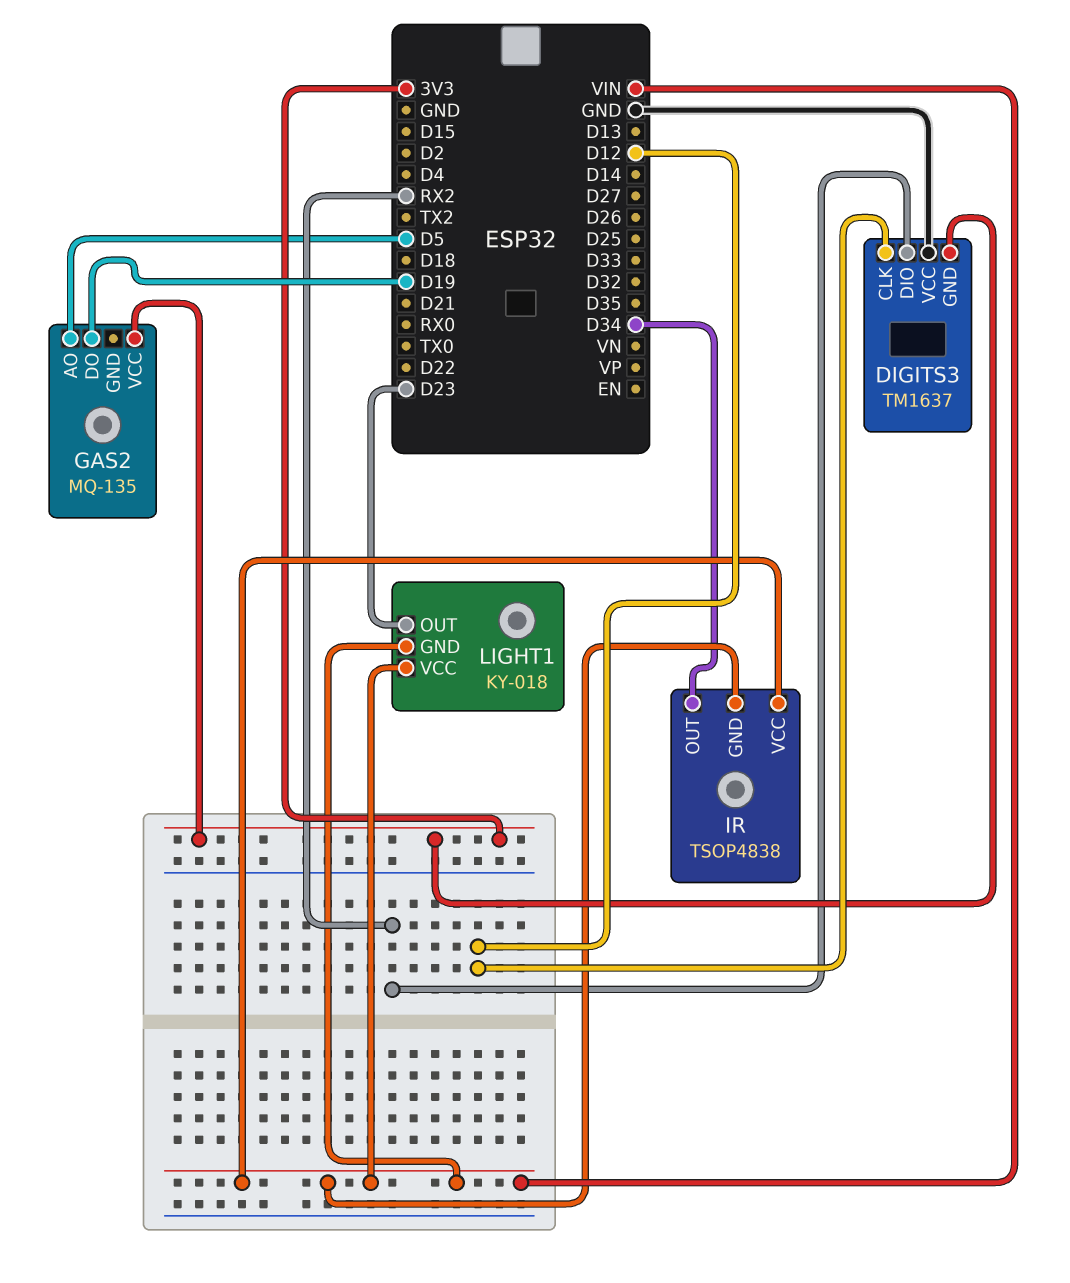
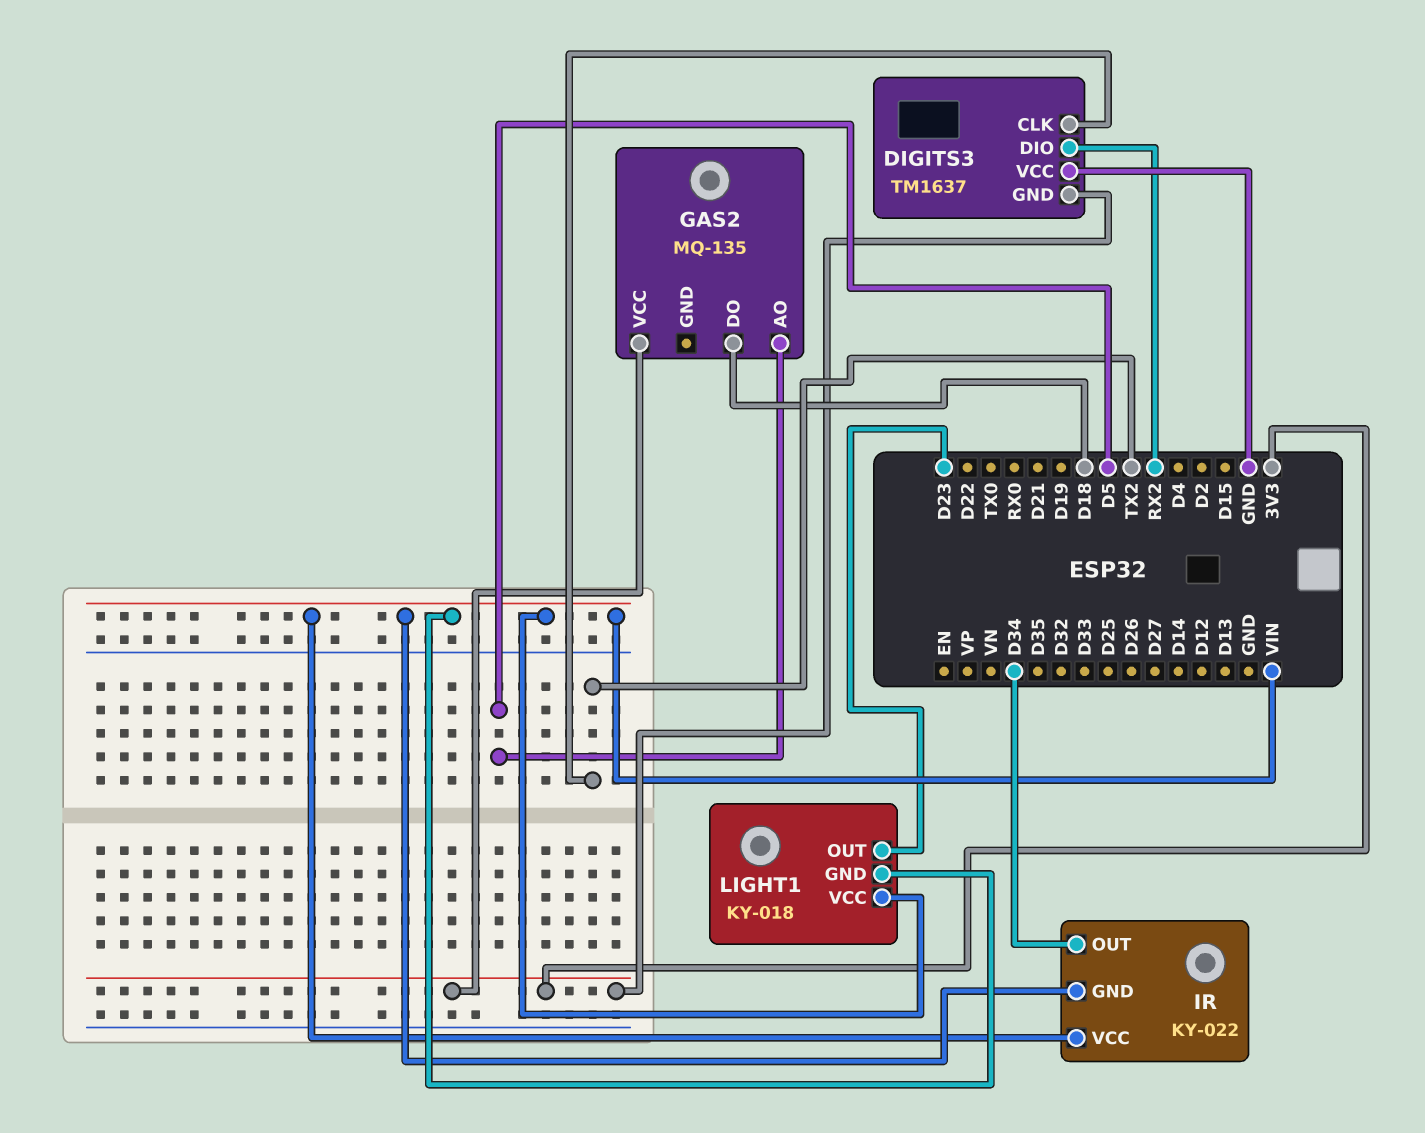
DIGITS3 pin CLK: D12 -> TX2
GAS2 pin DO: D19 -> D18
IR: TSOP4838 -> KY-022

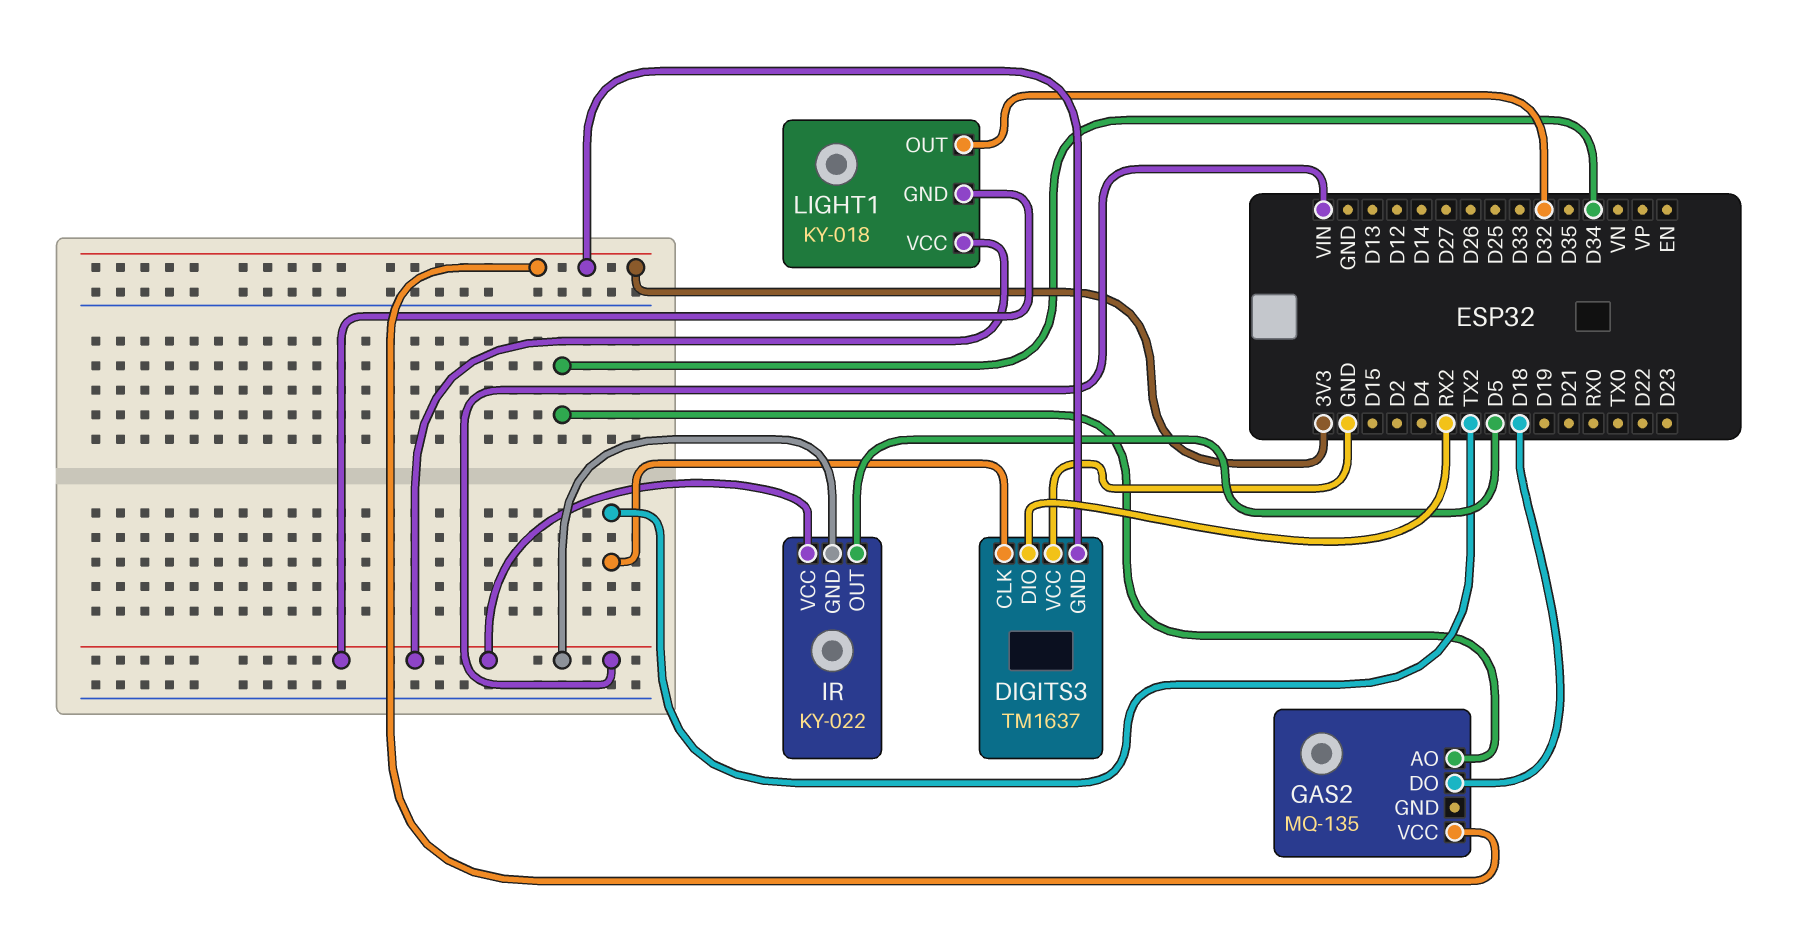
GAS2 pin AO: D5 -> D34
IR pin OUT: D34 -> D5
LIGHT1 pin OUT: D23 -> D32

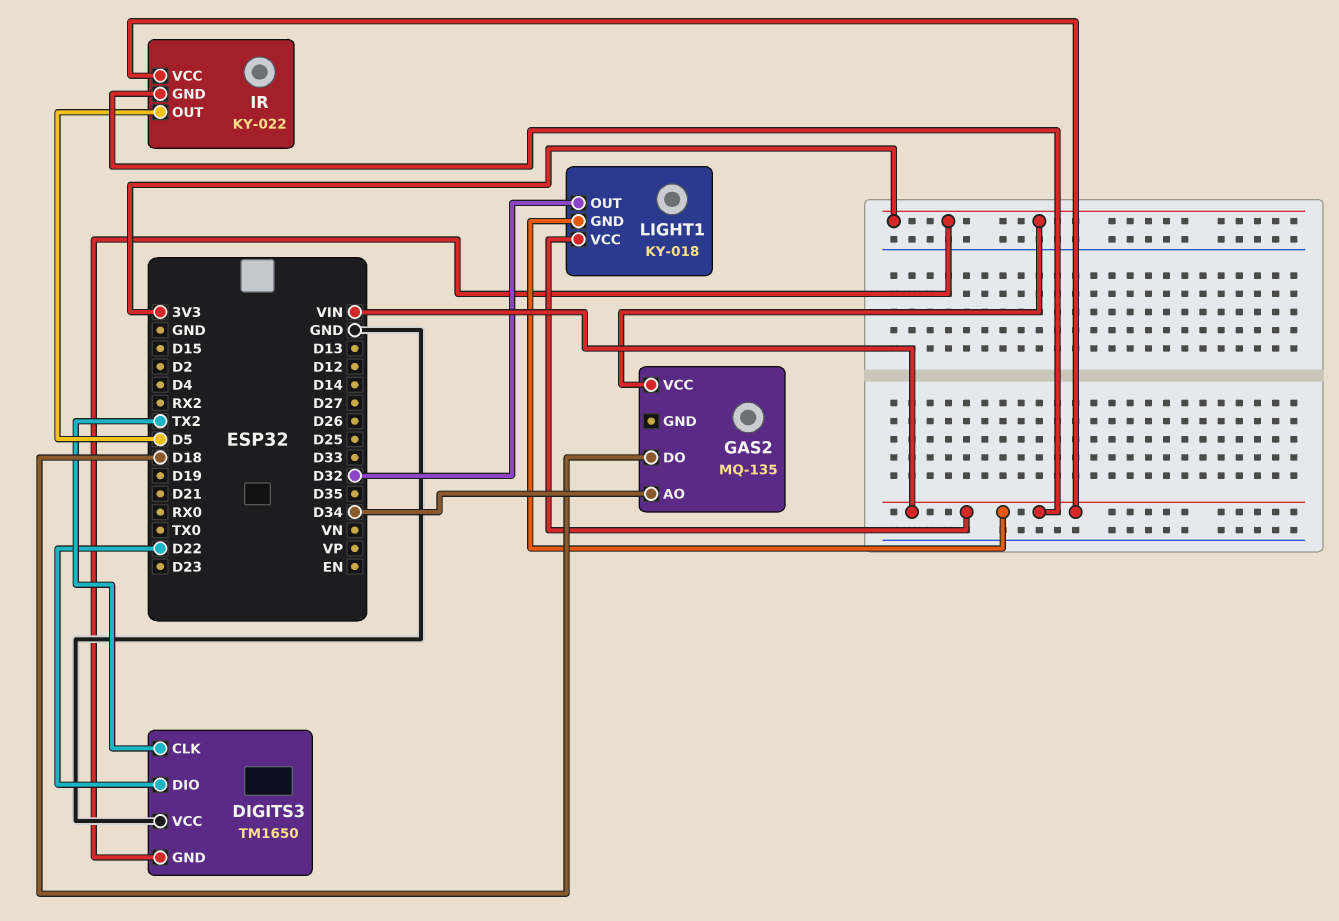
DIGITS3: TM1637 -> TM1650
DIGITS3 pin DIO: RX2 -> D22

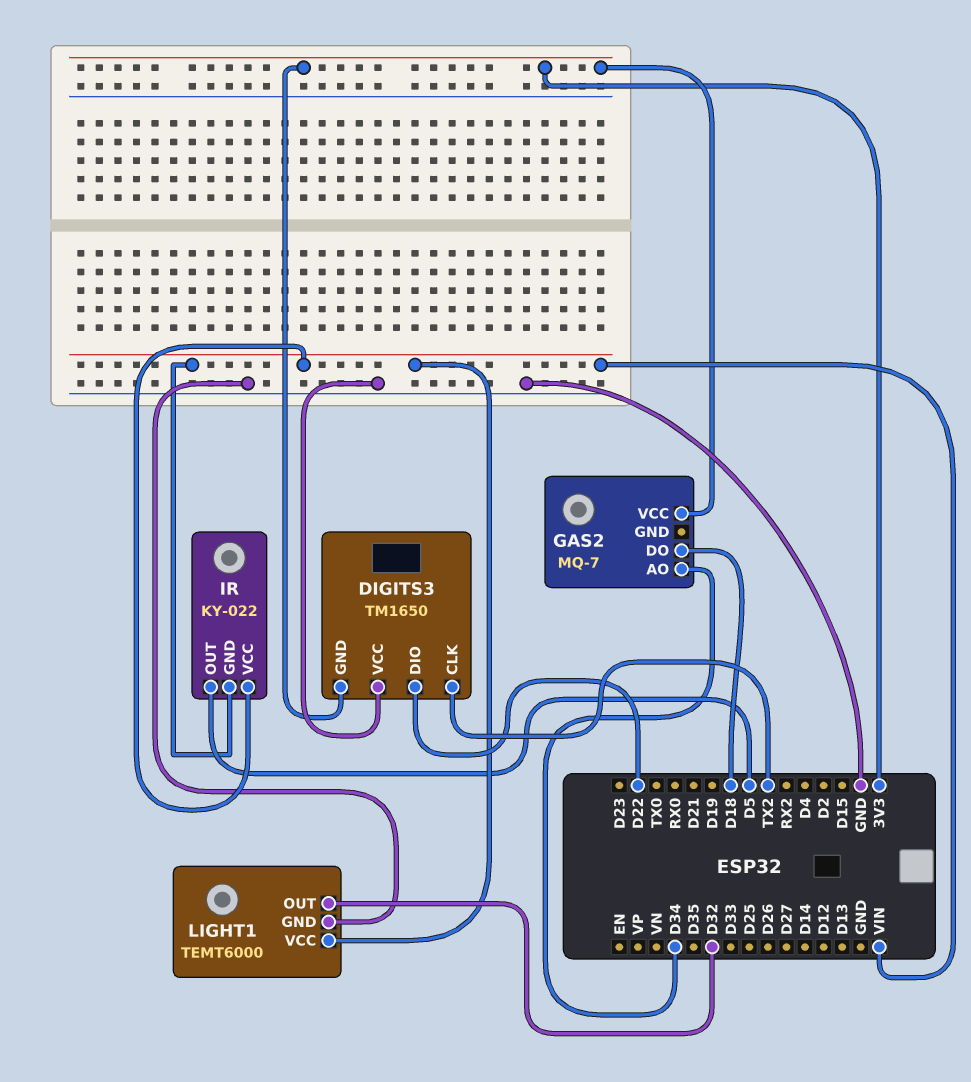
GAS2: MQ-135 -> MQ-7
LIGHT1: KY-018 -> TEMT6000
LIGHT1 pin GND: VIN -> GND

